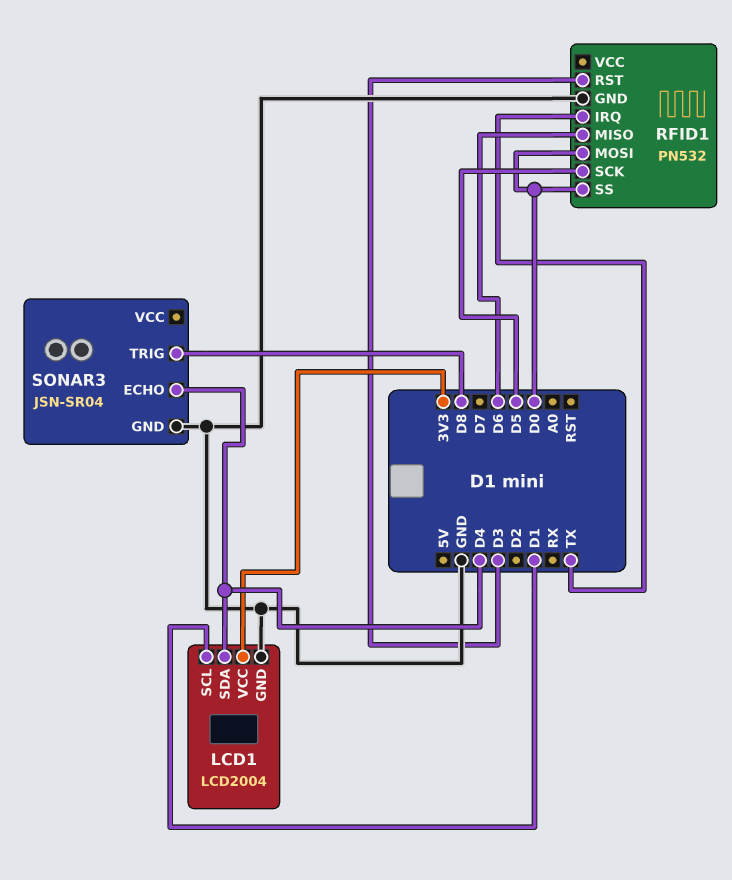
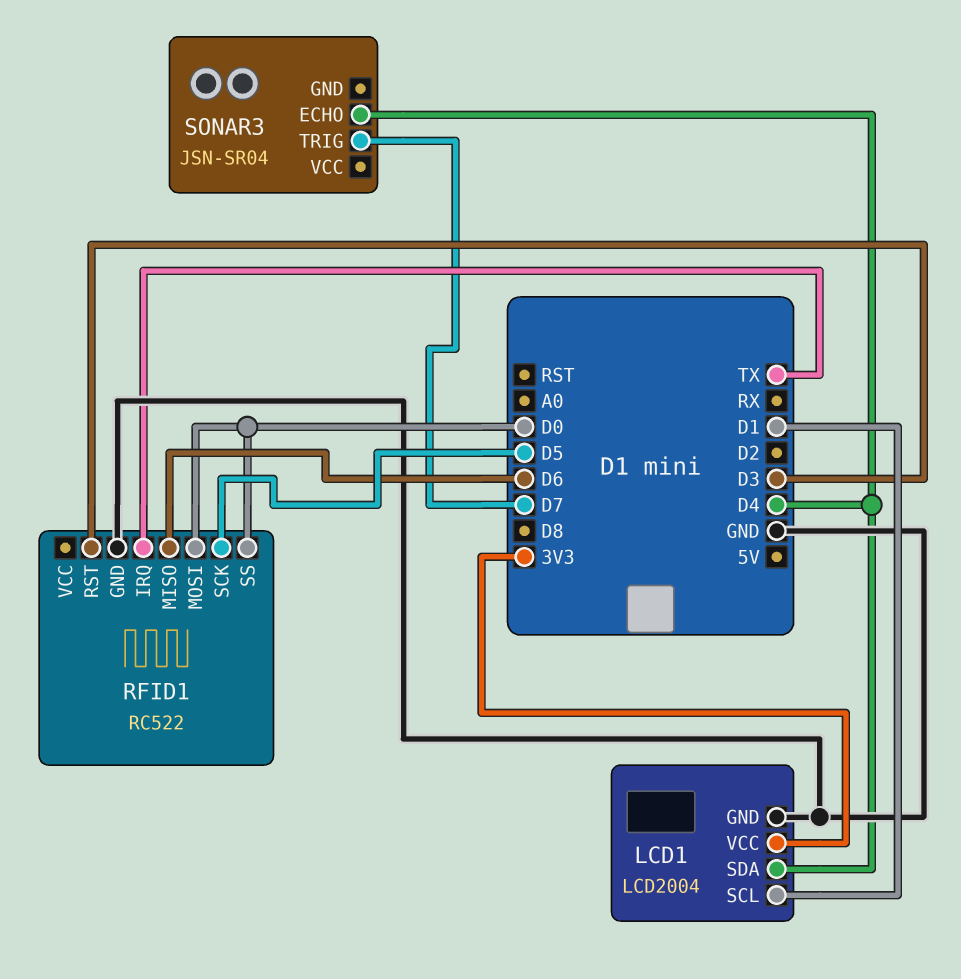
RFID1: PN532 -> RC522
SONAR3 pin GND: GND -> none
SONAR3 pin TRIG: D8 -> D7

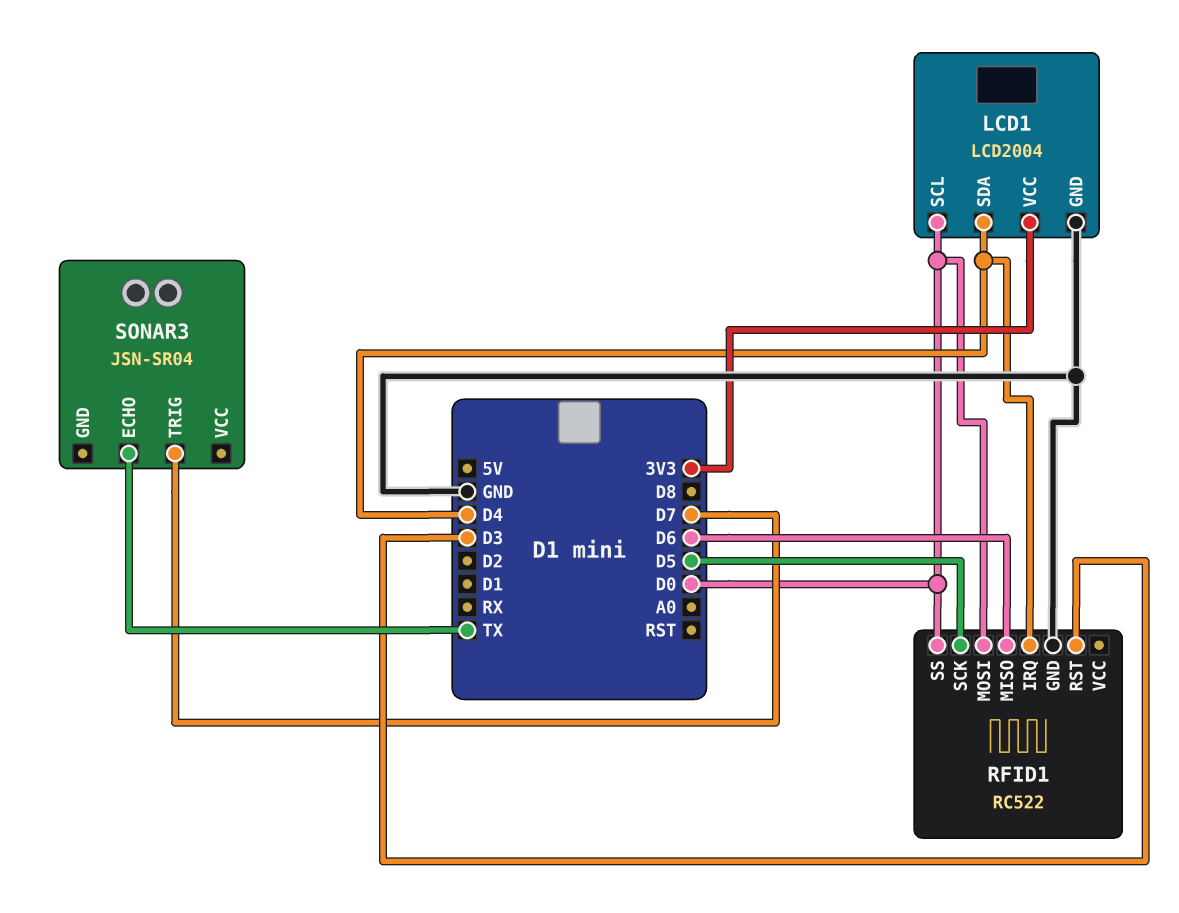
LCD1 pin SCL: D1 -> D0
RFID1 pin IRQ: TX -> D4
SONAR3 pin ECHO: D4 -> TX

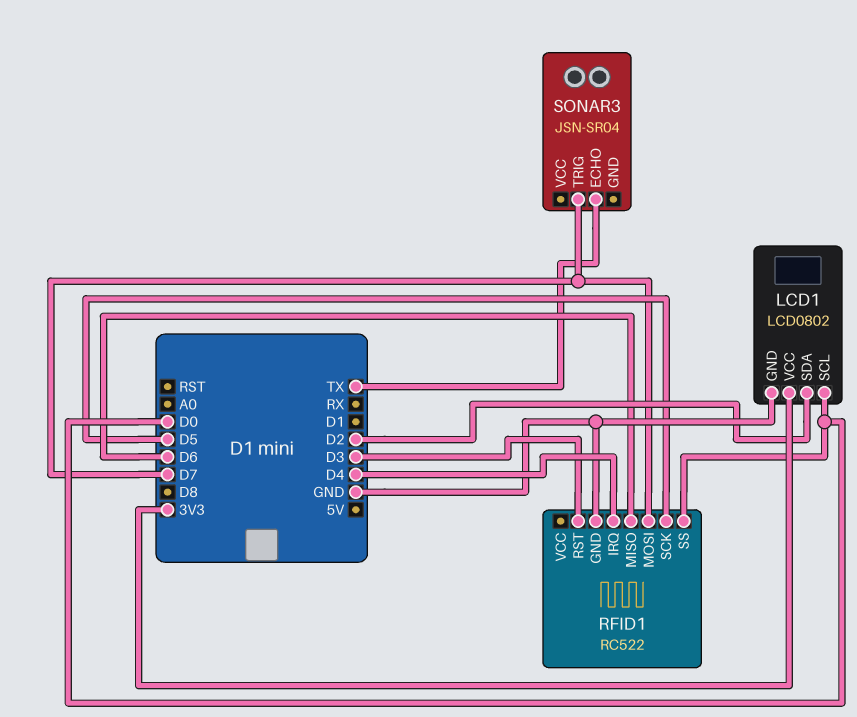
LCD1: LCD2004 -> LCD0802
LCD1 pin SDA: D4 -> D2
RFID1 pin MOSI: D0 -> D7

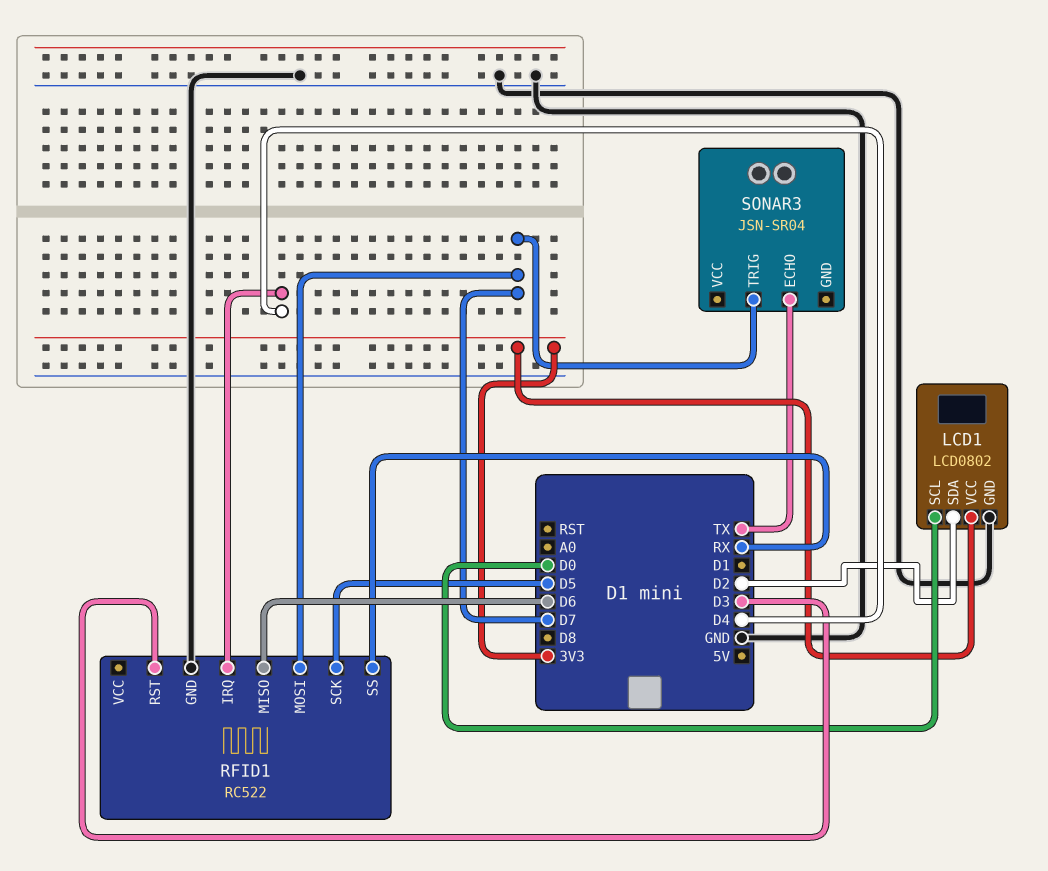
RFID1 pin SS: D0 -> RX

